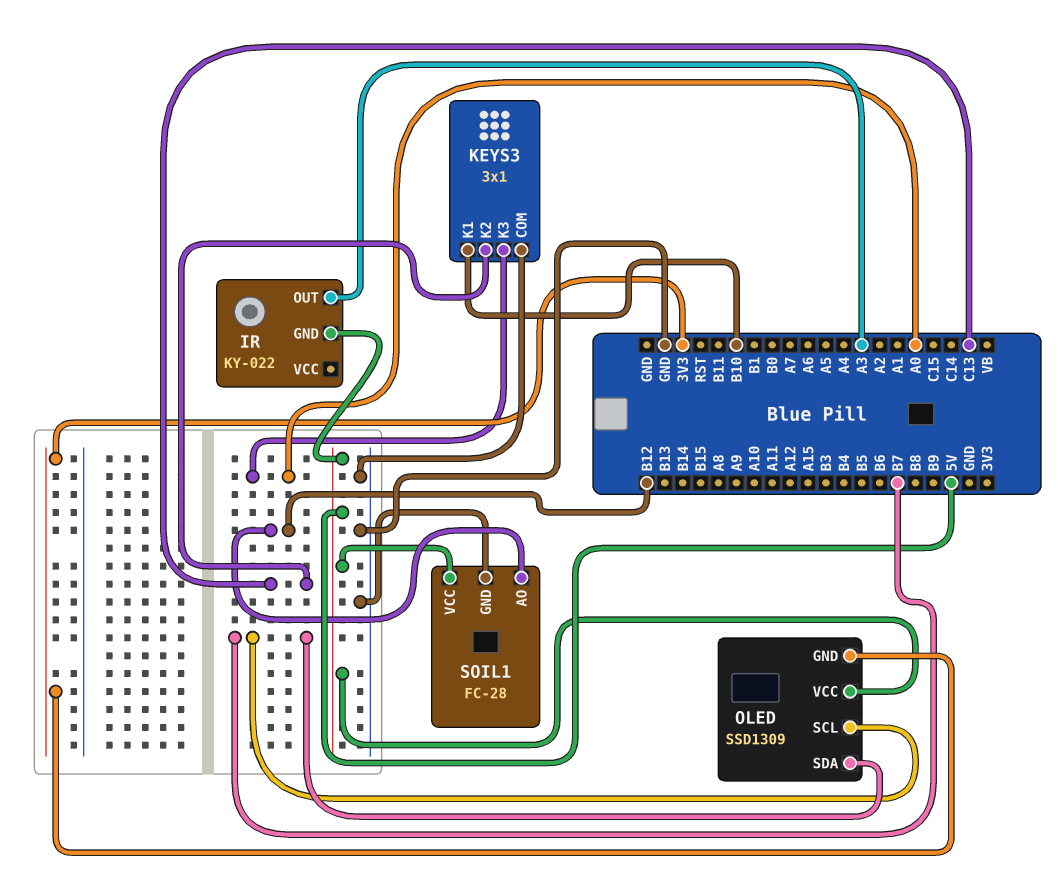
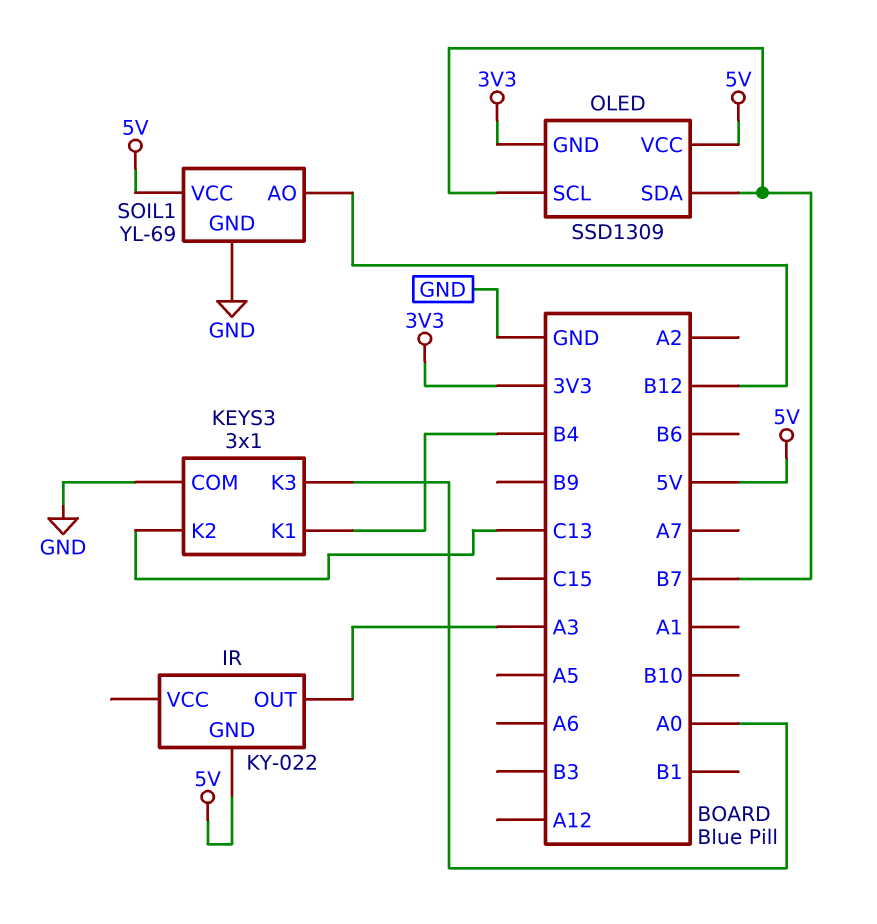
KEYS3 pin K1: B10 -> B4
SOIL1: FC-28 -> YL-69

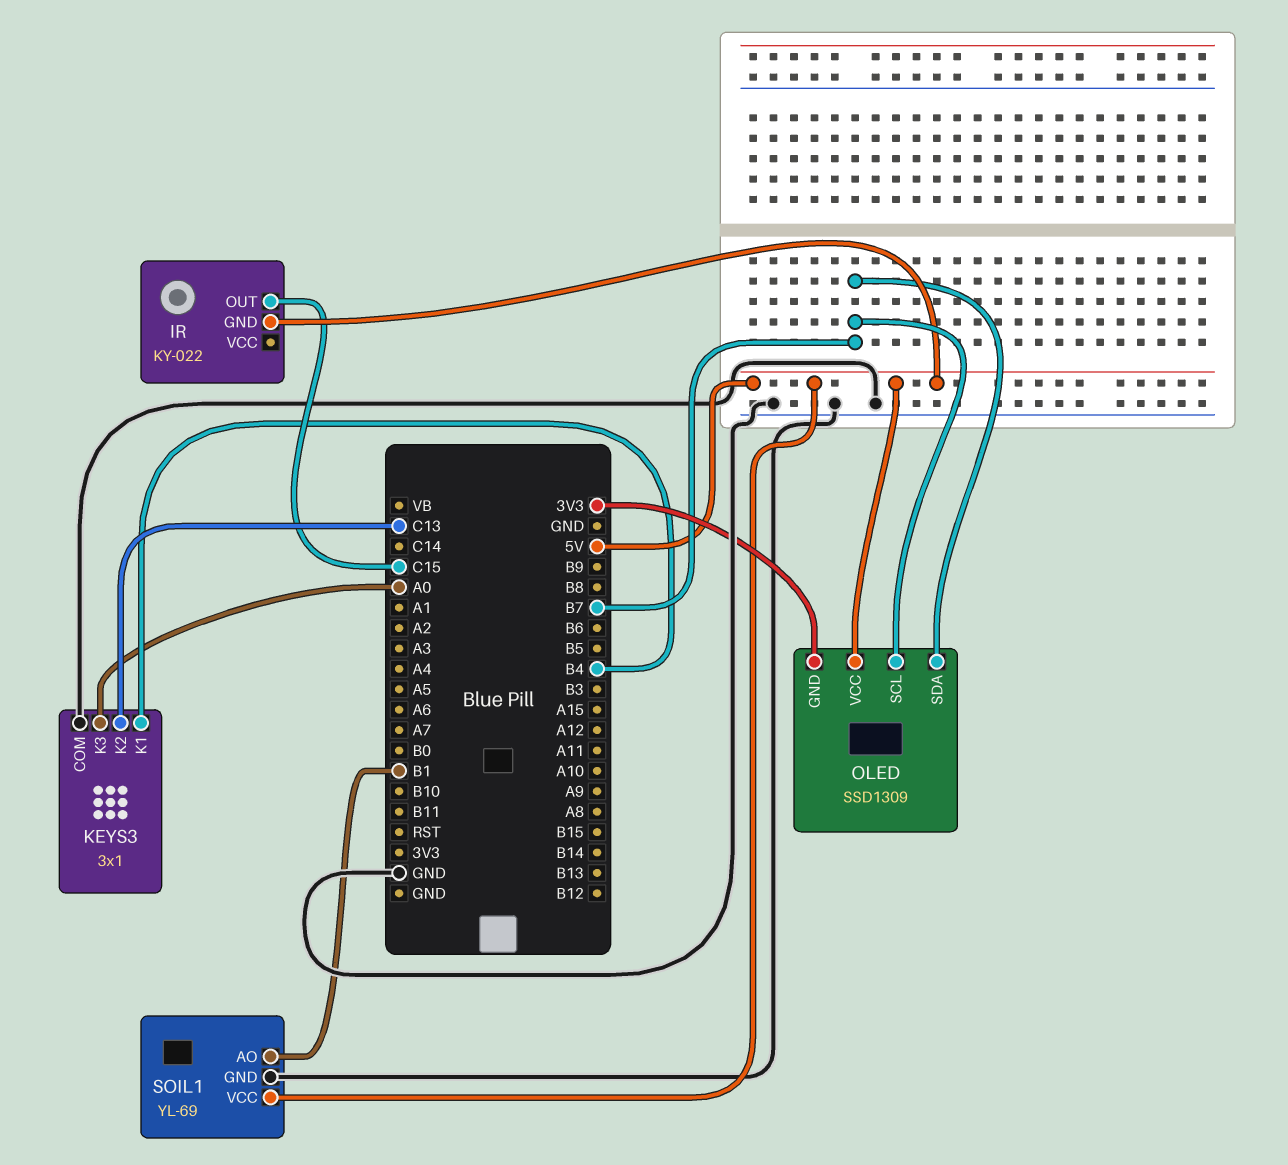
IR pin OUT: A3 -> C15
SOIL1 pin AO: B12 -> B1

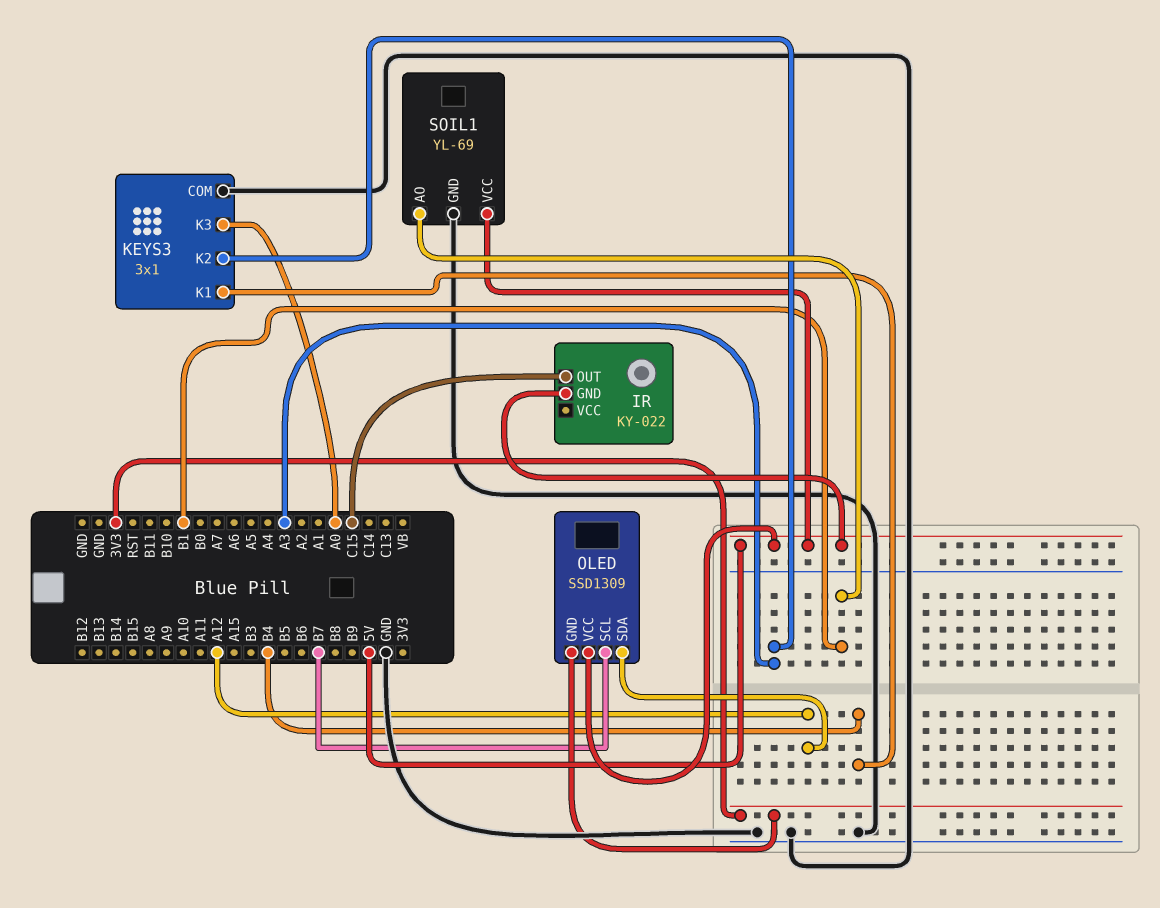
KEYS3 pin K2: C13 -> A3
OLED pin SDA: B7 -> A12

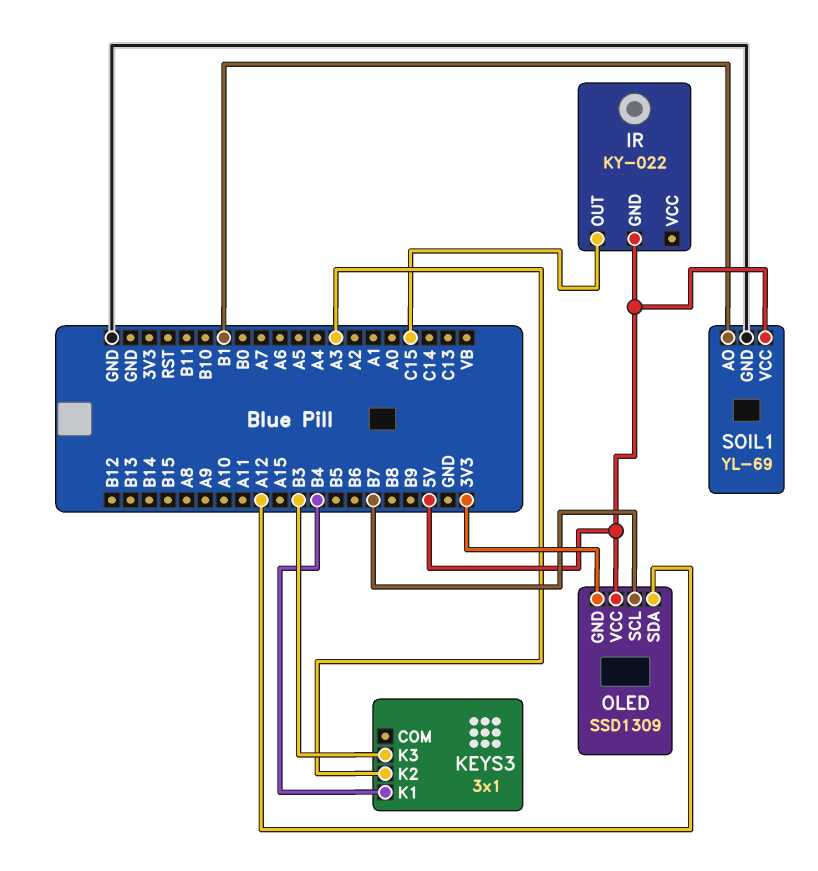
KEYS3 pin COM: GND -> none
KEYS3 pin K3: A0 -> B3

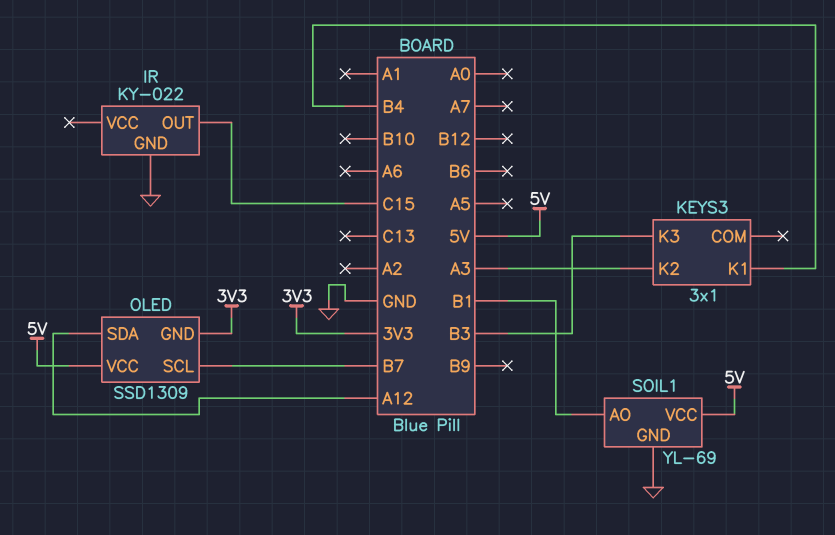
IR pin GND: 5V -> GND

